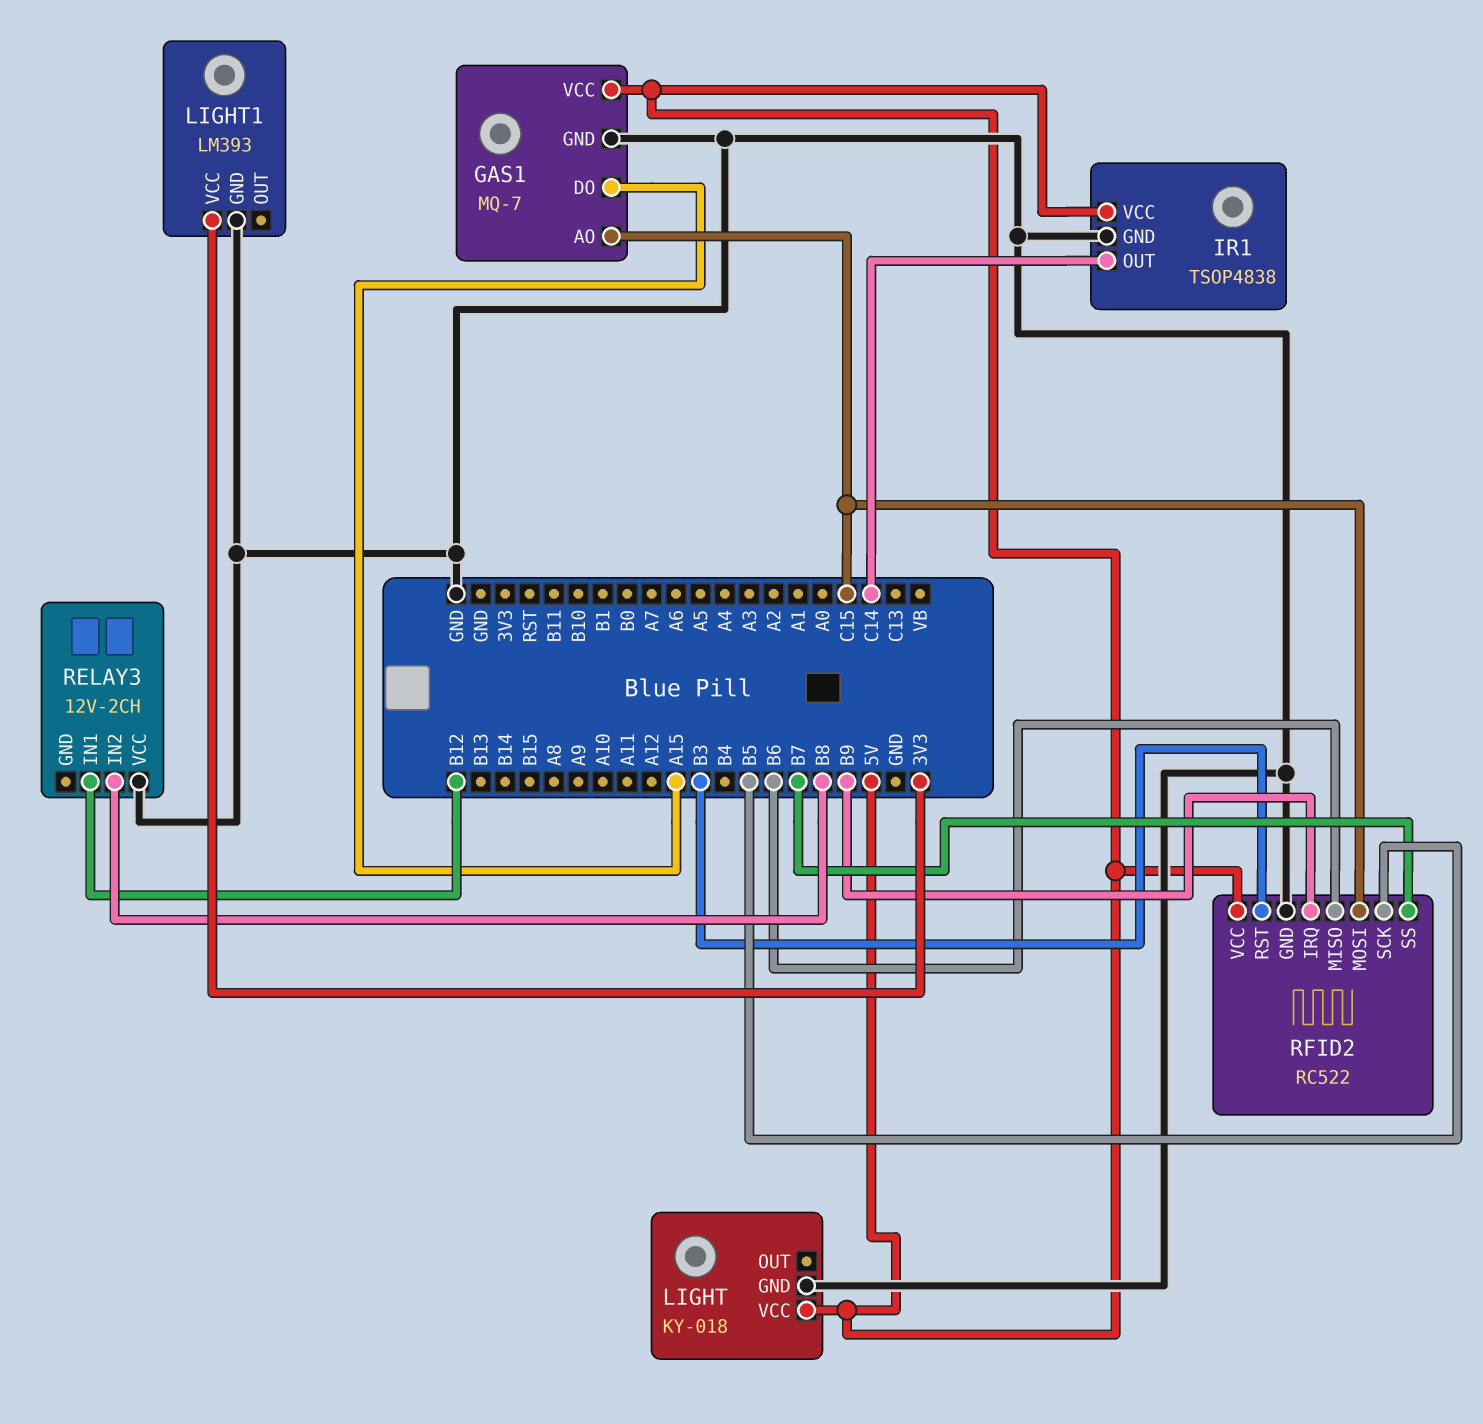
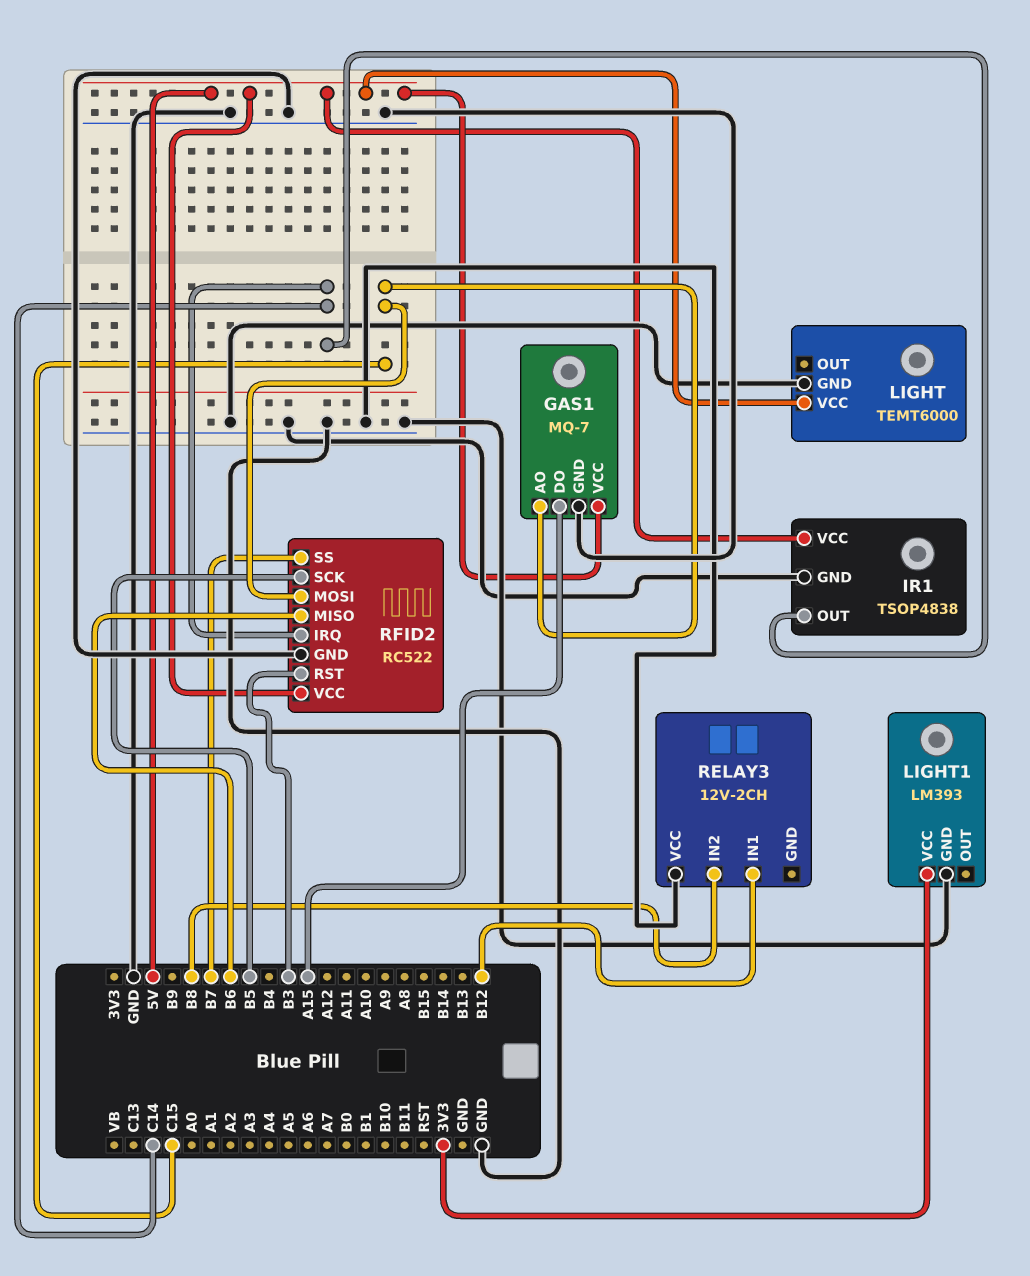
LIGHT: KY-018 -> TEMT6000
RFID2 pin IRQ: B9 -> C14

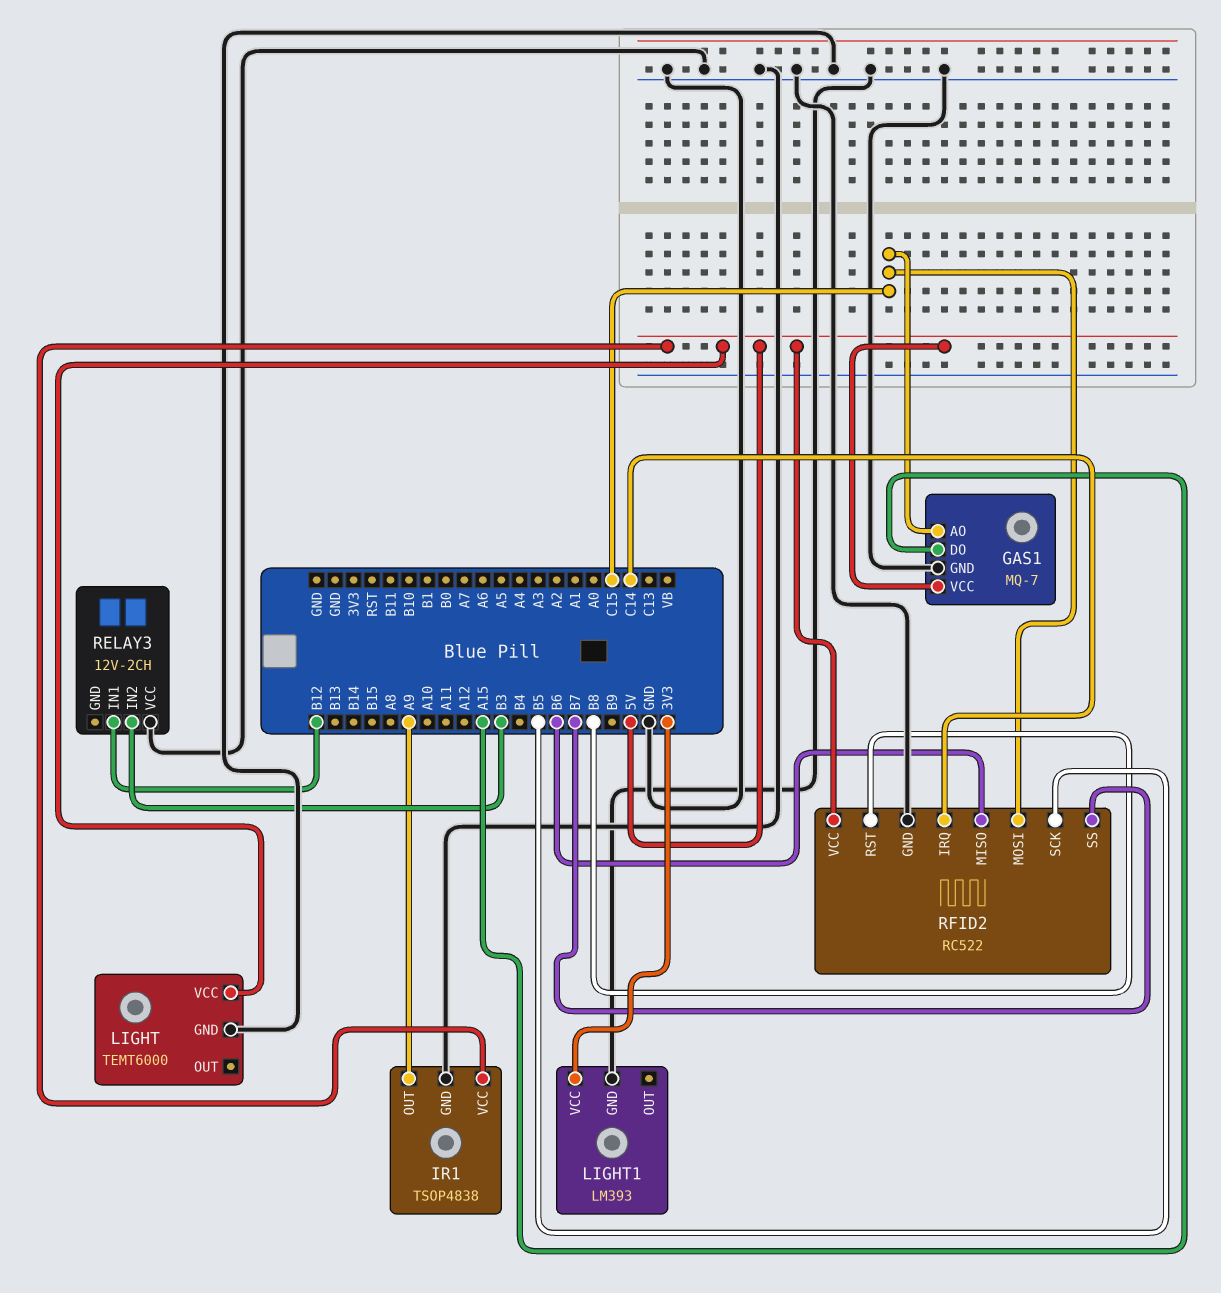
IR1 pin OUT: C14 -> A9
RELAY3 pin IN2: B8 -> B3
RFID2 pin RST: B3 -> B8

